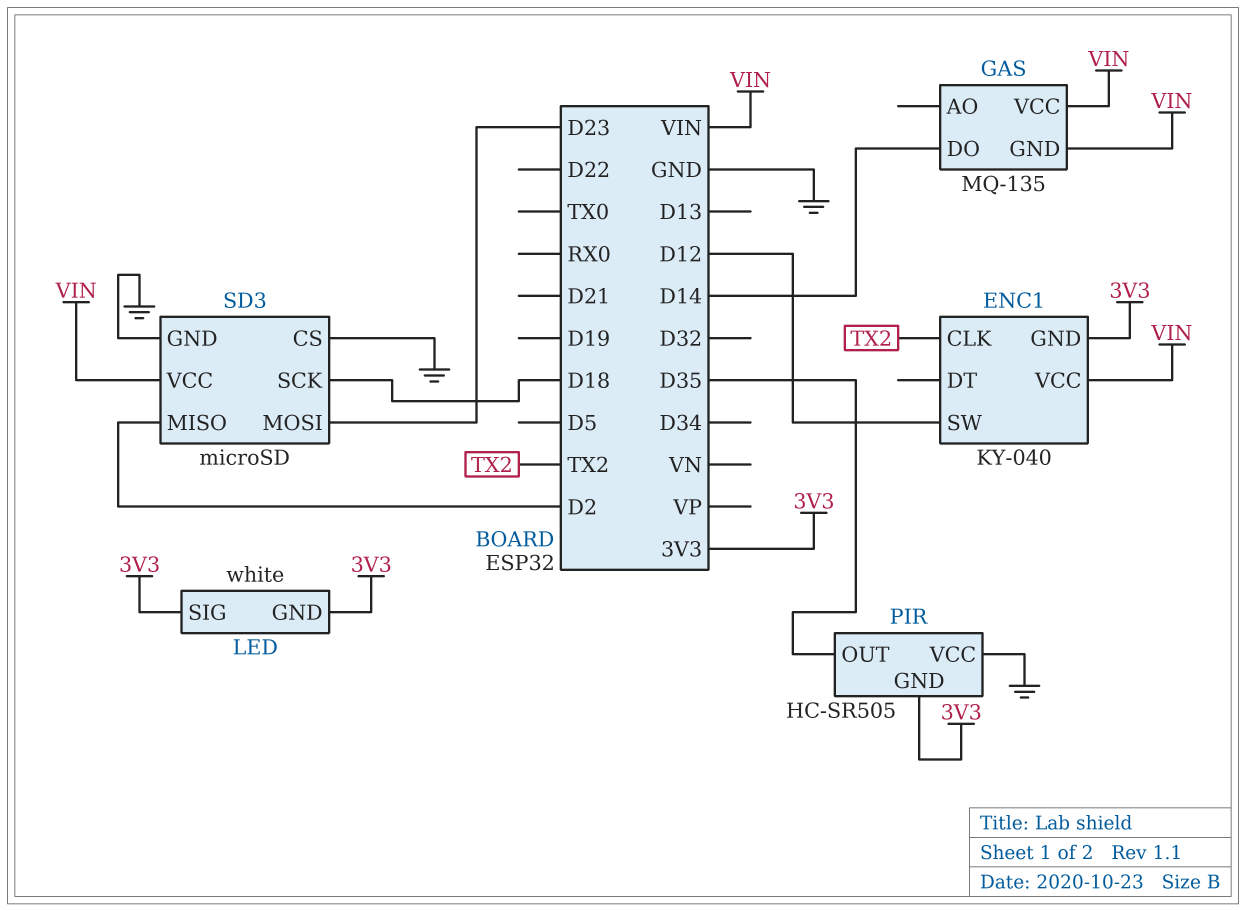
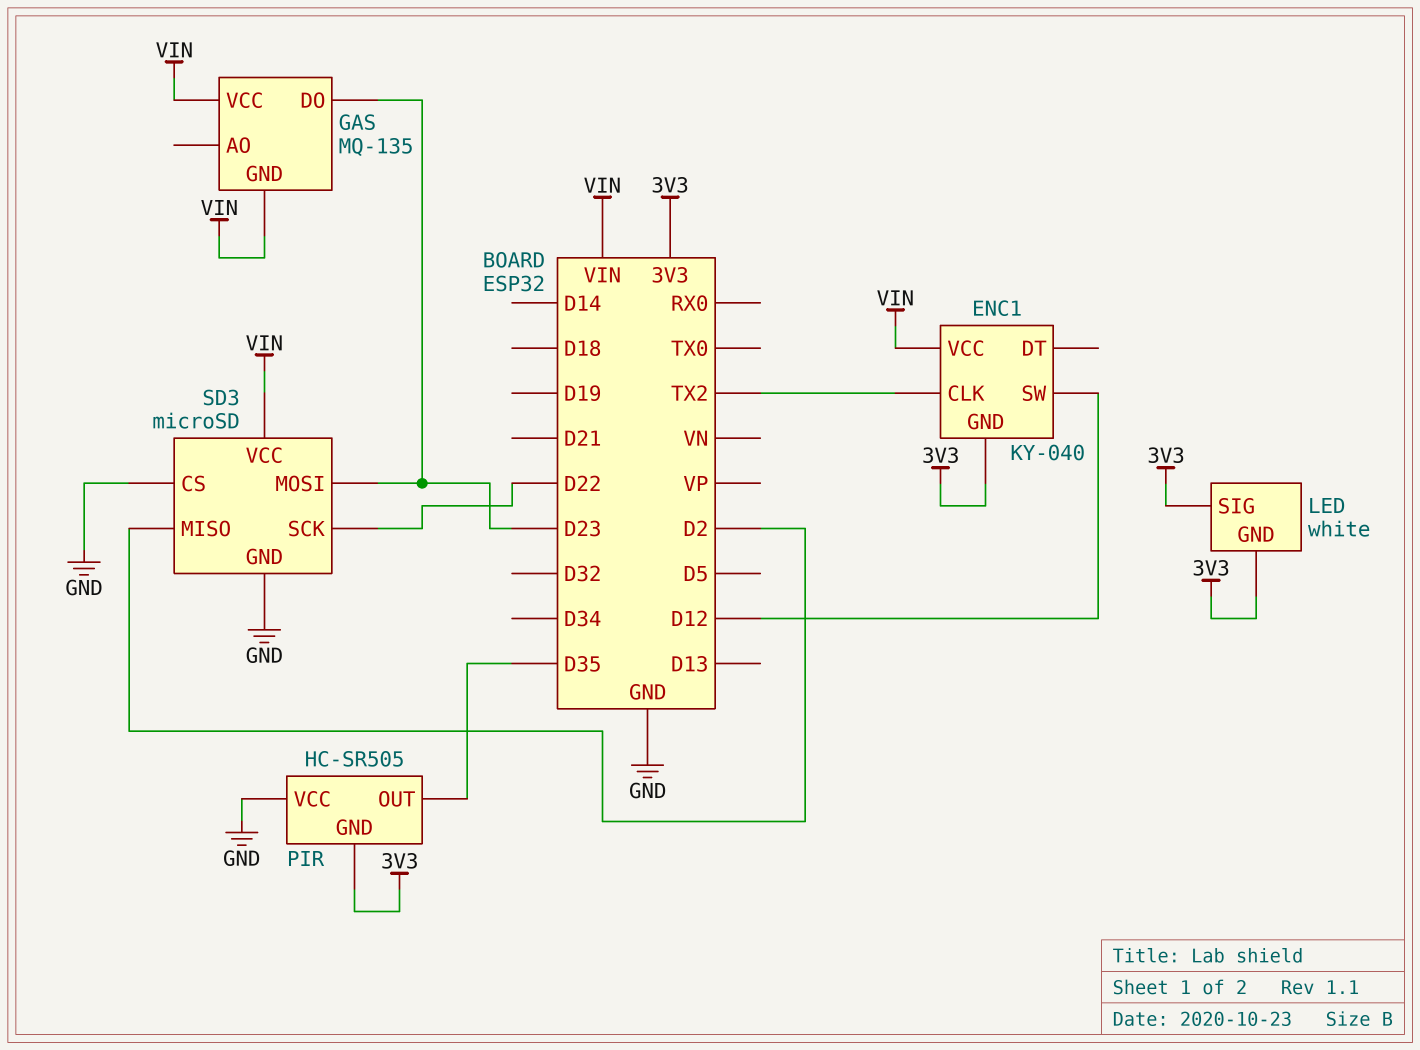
GAS pin DO: D14 -> D23
SD3 pin SCK: D18 -> D22

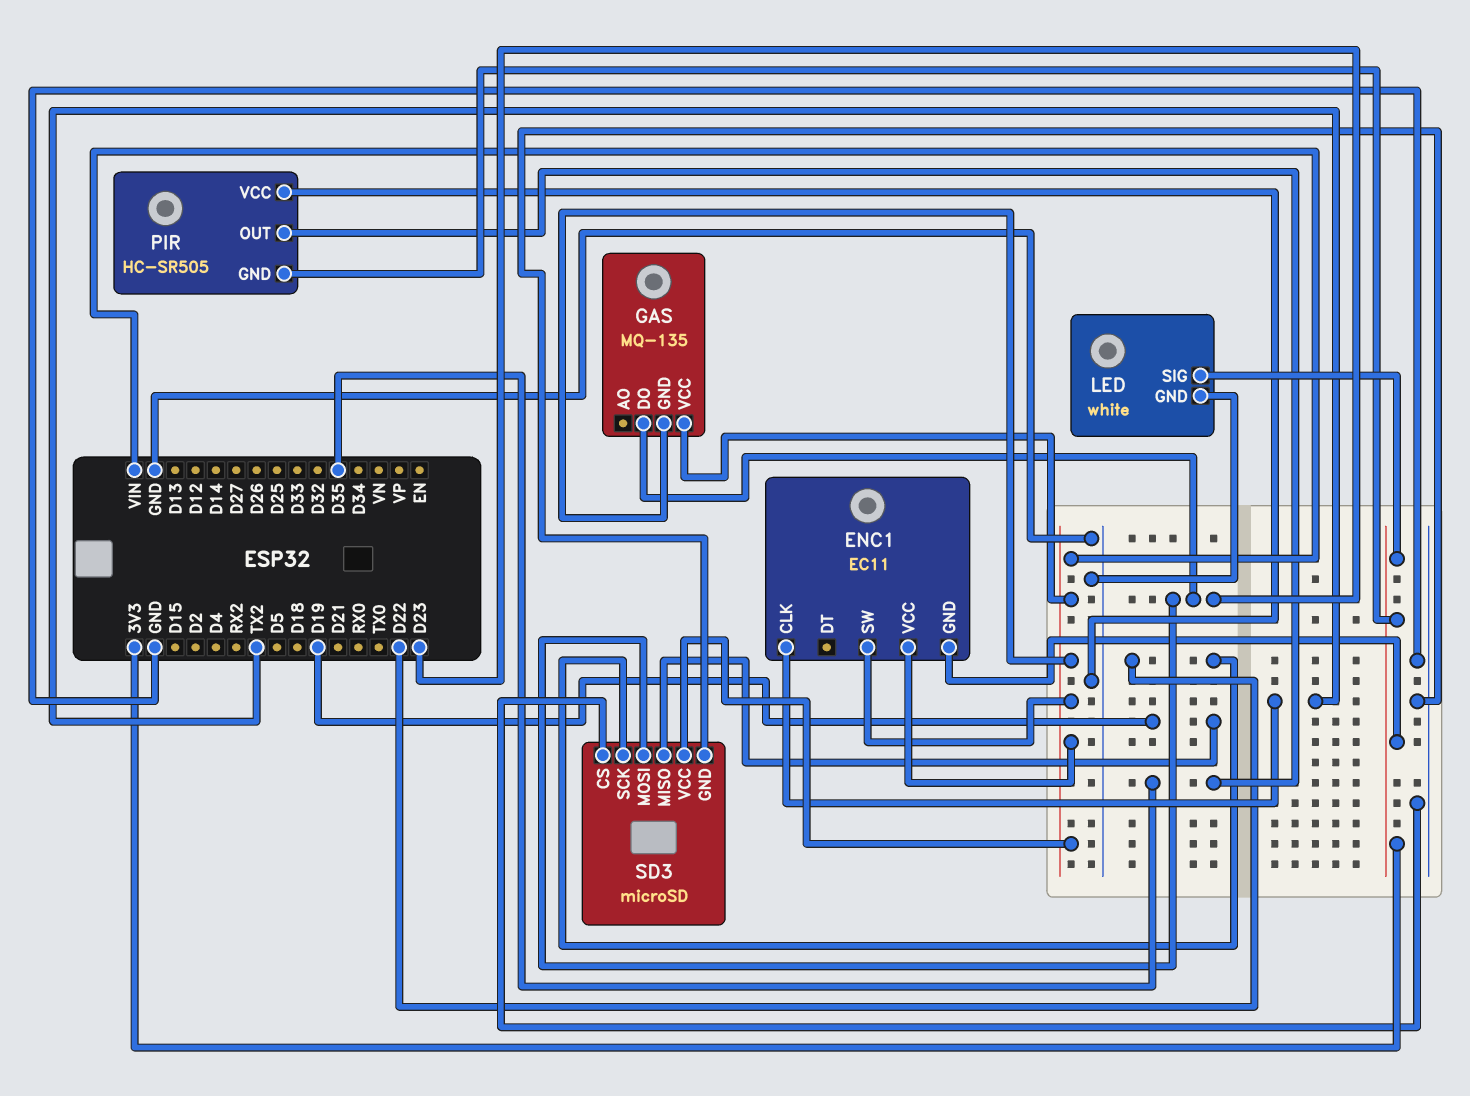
ENC1: KY-040 -> EC11
ENC1 pin SW: D12 -> VIN
LED pin GND: 3V3 -> GND
SD3 pin MISO: D2 -> D19

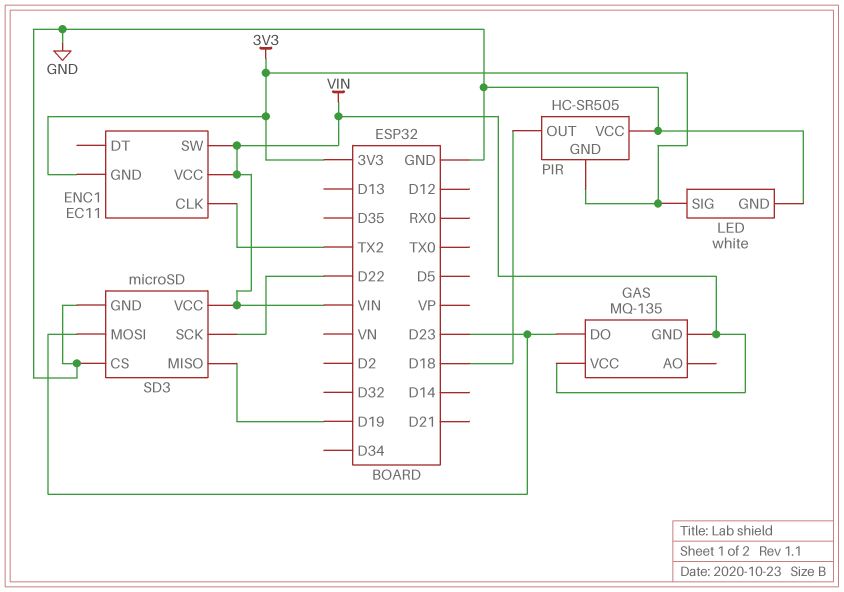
PIR pin OUT: D35 -> D18

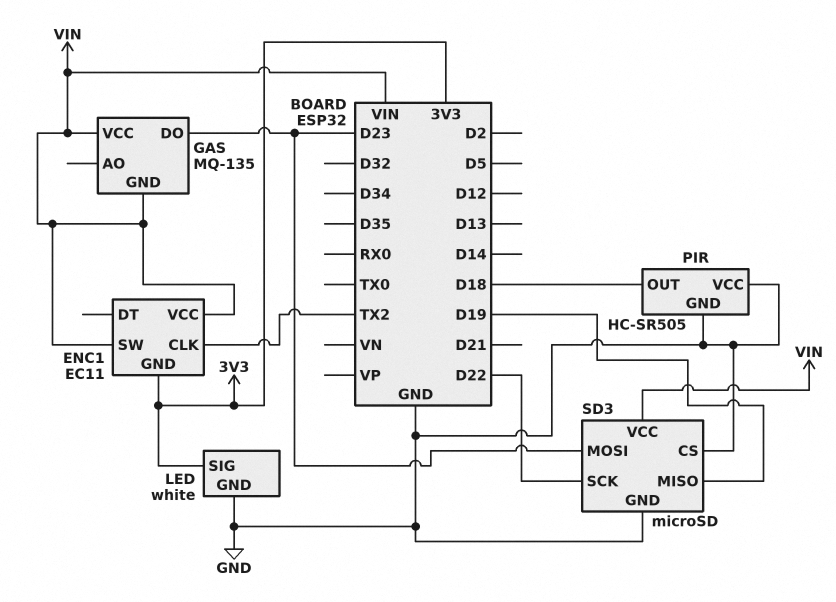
PIR pin GND: 3V3 -> GND

